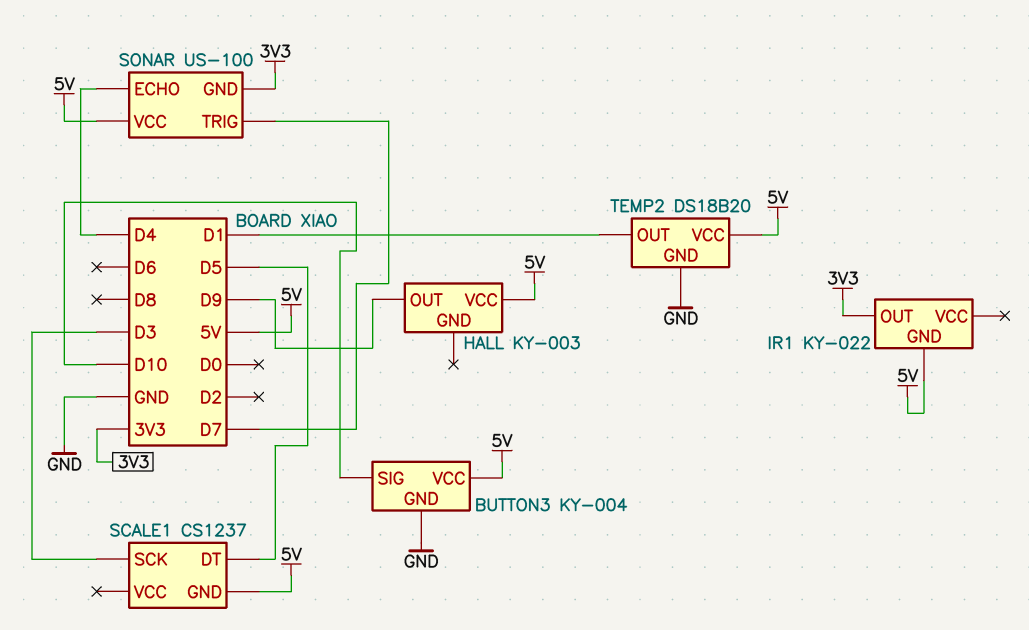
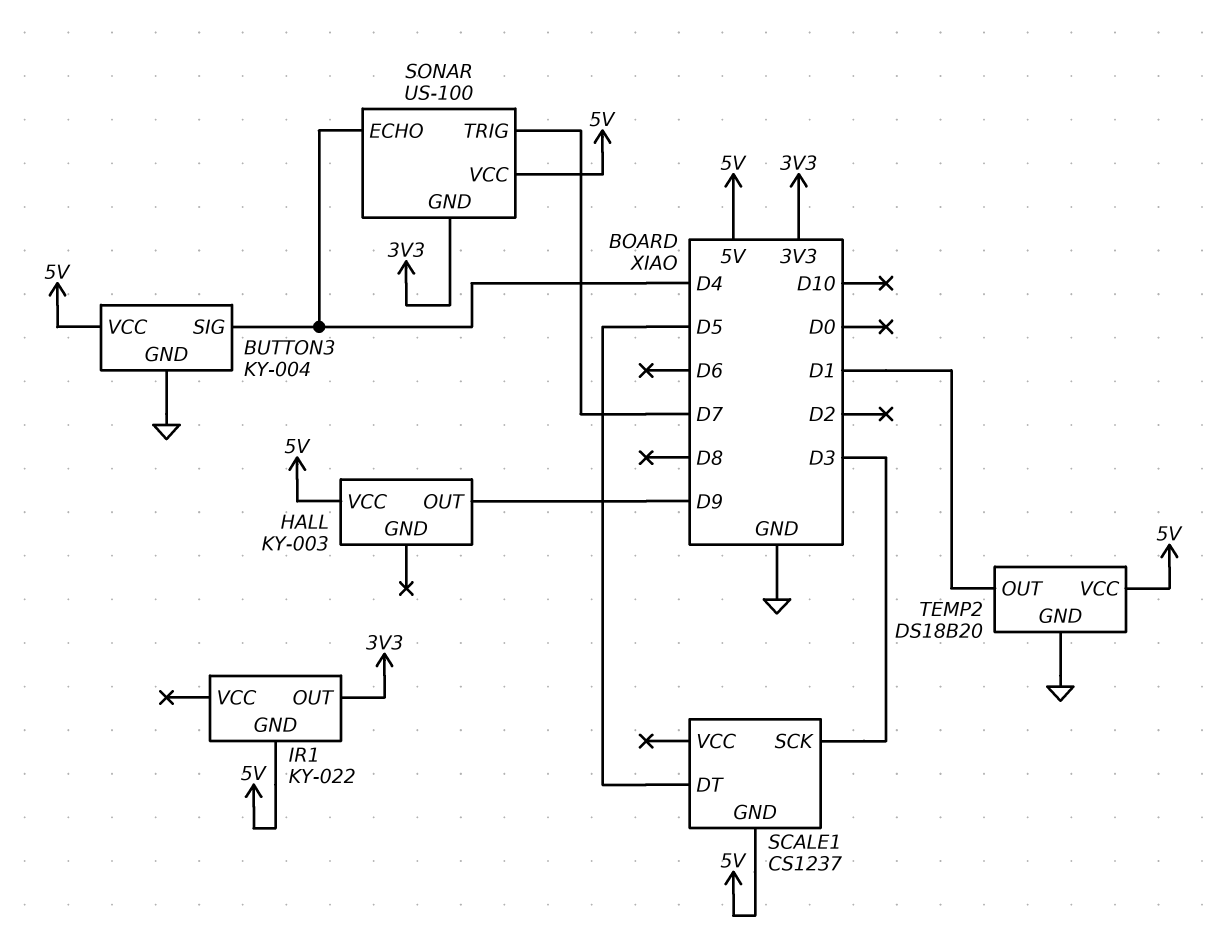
BUTTON3 pin SIG: D10 -> D4

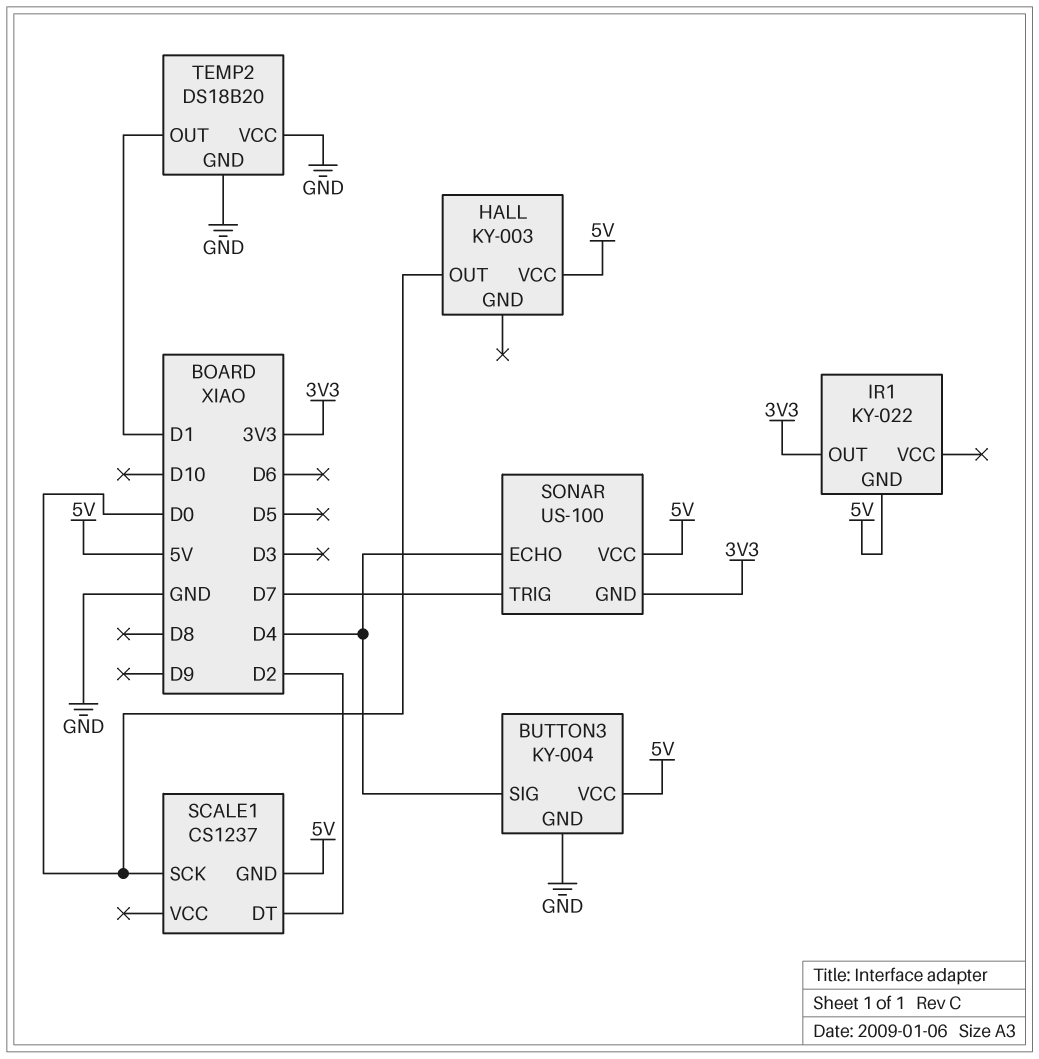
HALL pin OUT: D9 -> D0
SCALE1 pin DT: D5 -> D2
SCALE1 pin SCK: D3 -> D0
TEMP2 pin VCC: 5V -> GND

